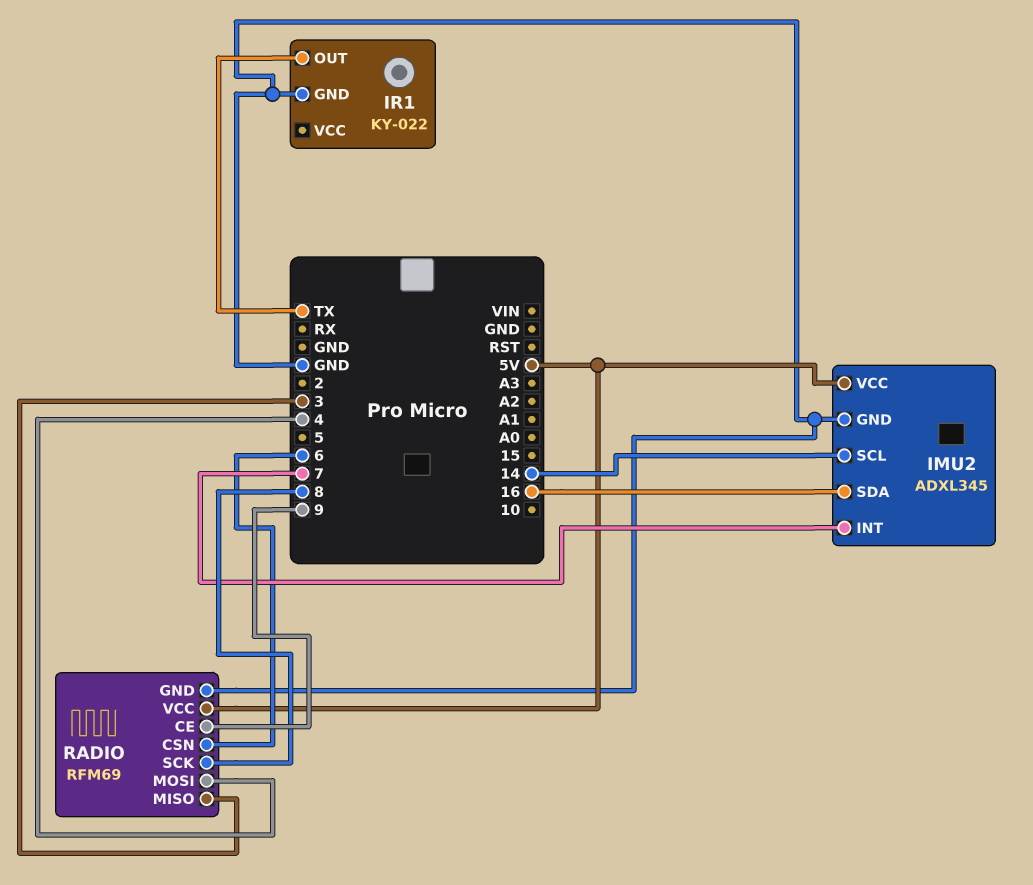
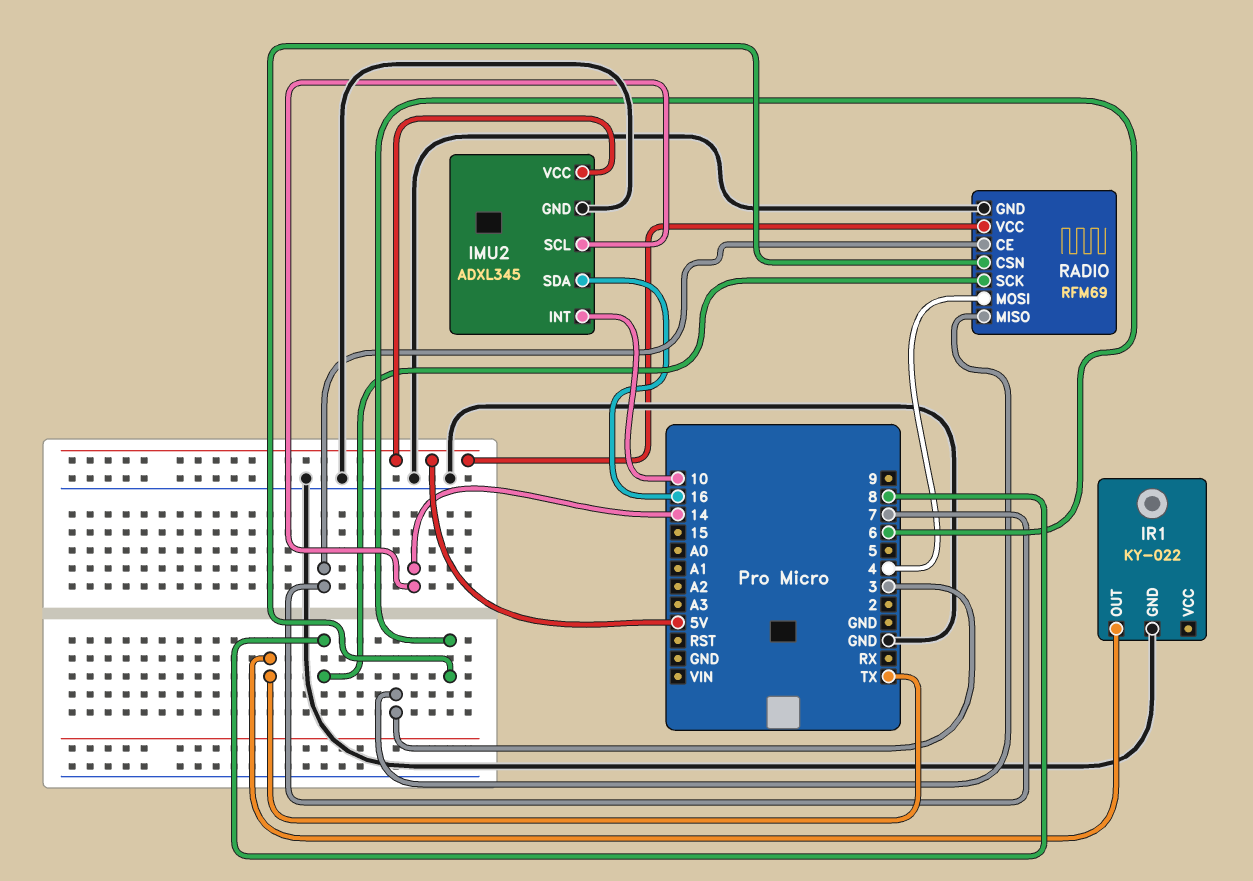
IMU2 pin INT: 7 -> 10
RADIO pin CE: 9 -> 7

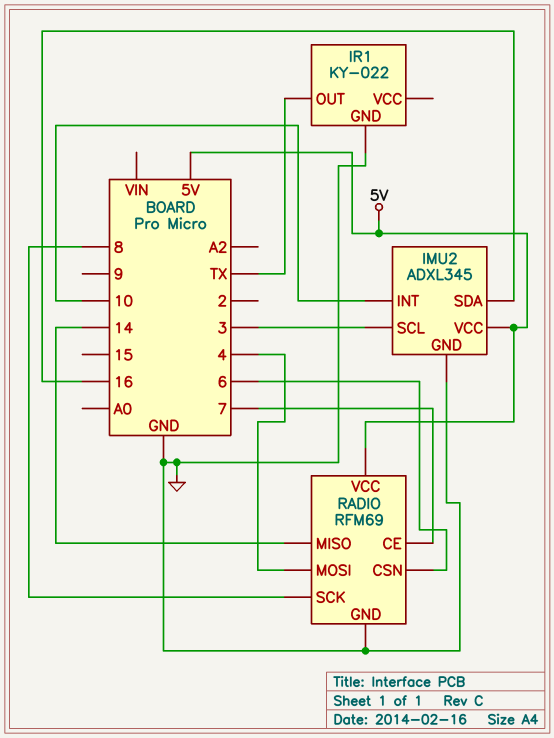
IMU2 pin SCL: 14 -> 3
RADIO pin MISO: 3 -> 14

